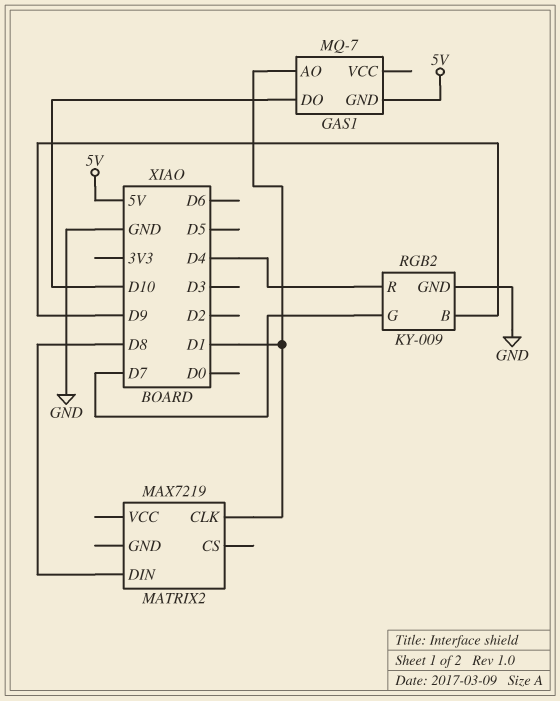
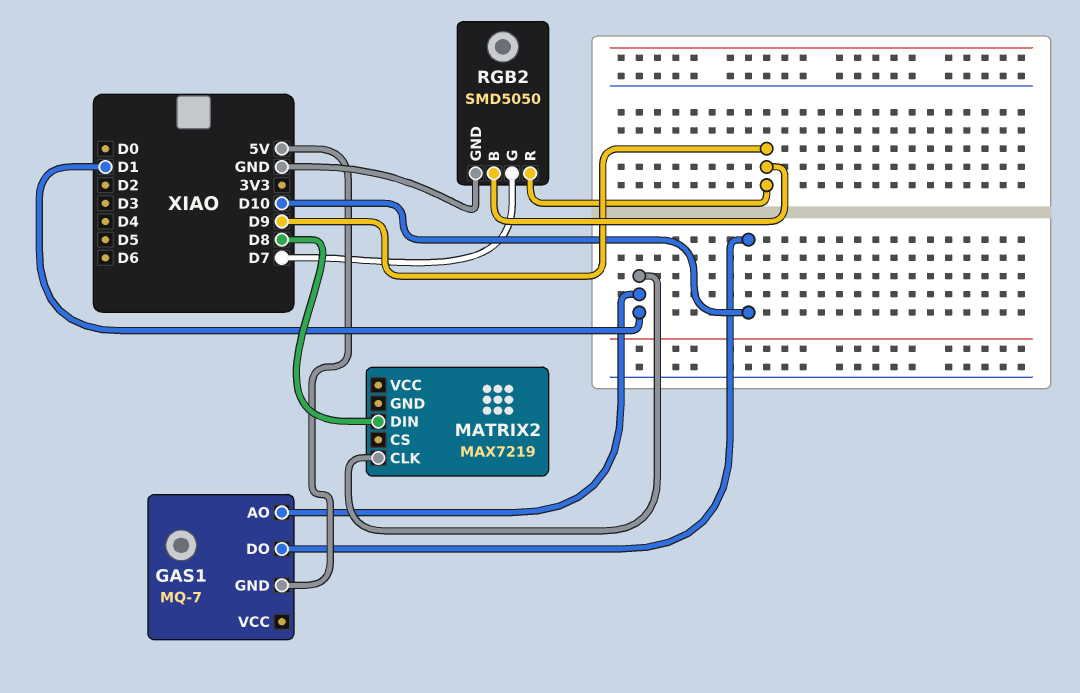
RGB2: KY-009 -> SMD5050
RGB2 pin R: D4 -> D9

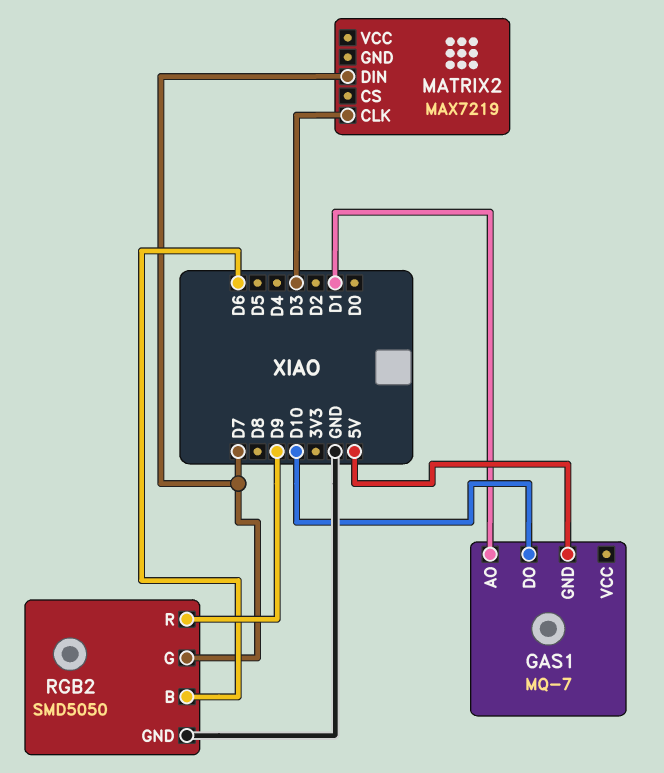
MATRIX2 pin CLK: D1 -> D3
MATRIX2 pin DIN: D8 -> D7
RGB2 pin B: D9 -> D6

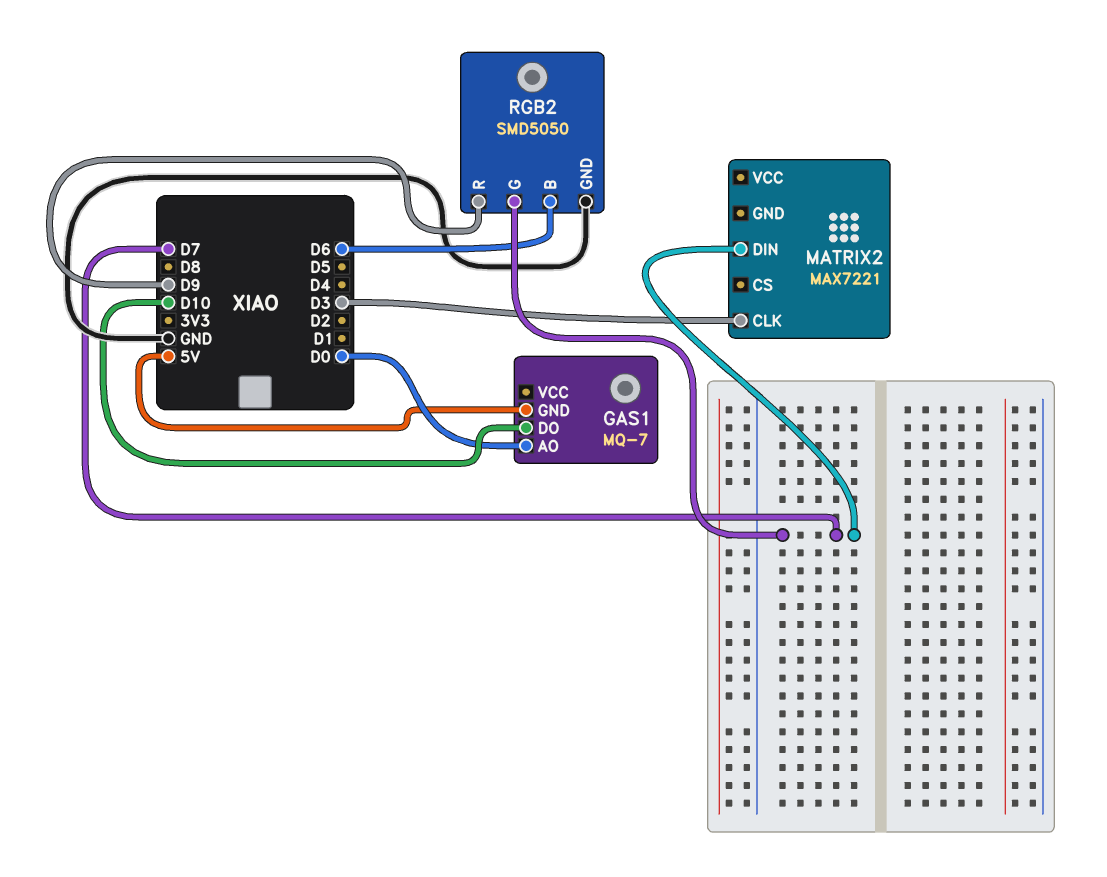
GAS1 pin AO: D1 -> D0
MATRIX2: MAX7219 -> MAX7221

